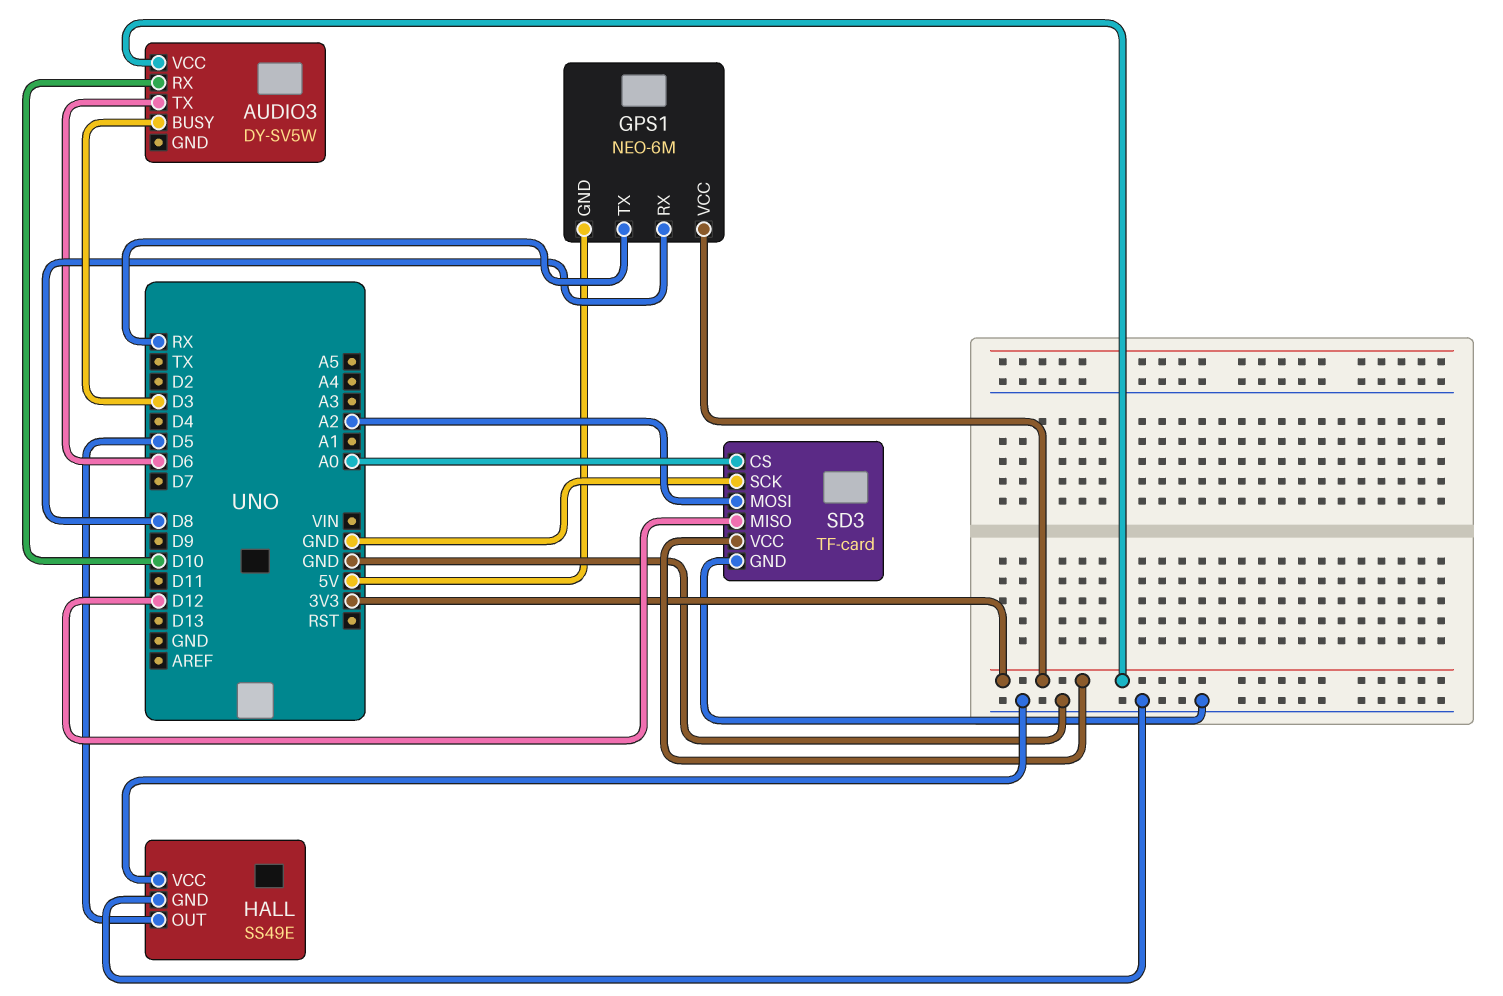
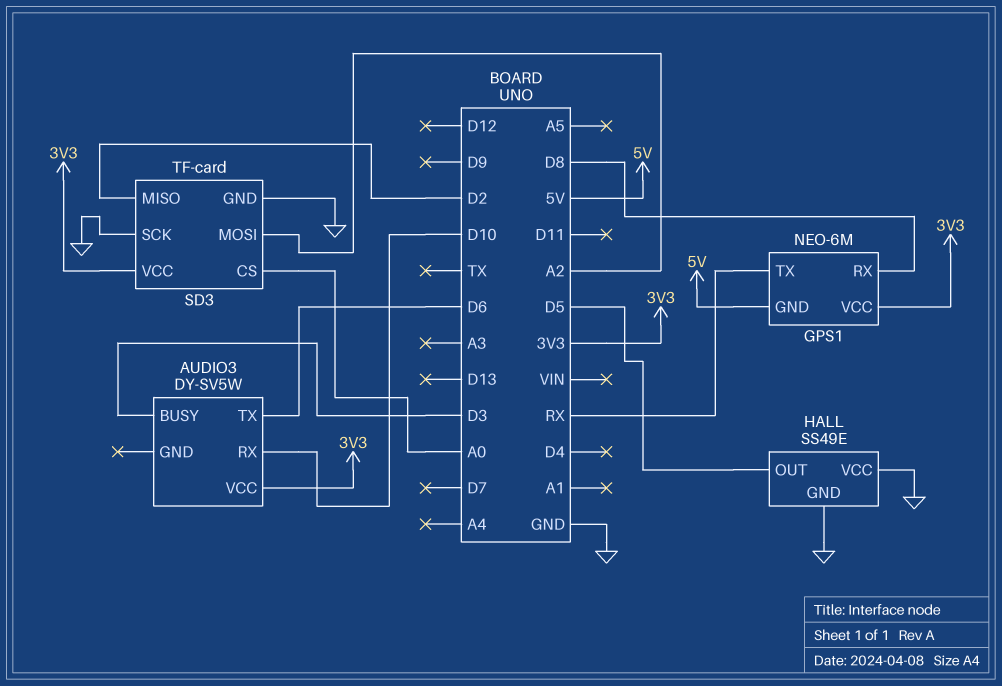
SD3 pin MISO: D12 -> D2

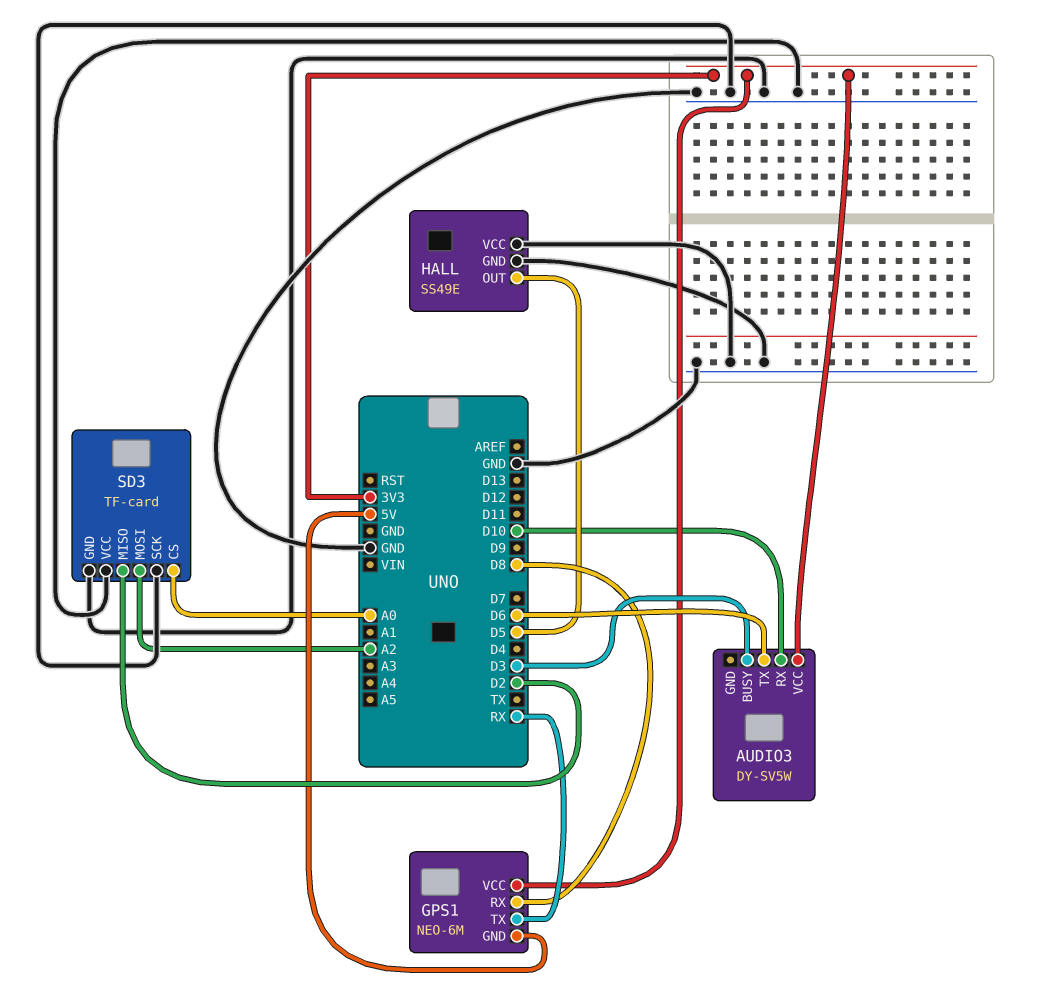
SD3 pin VCC: 3V3 -> GND

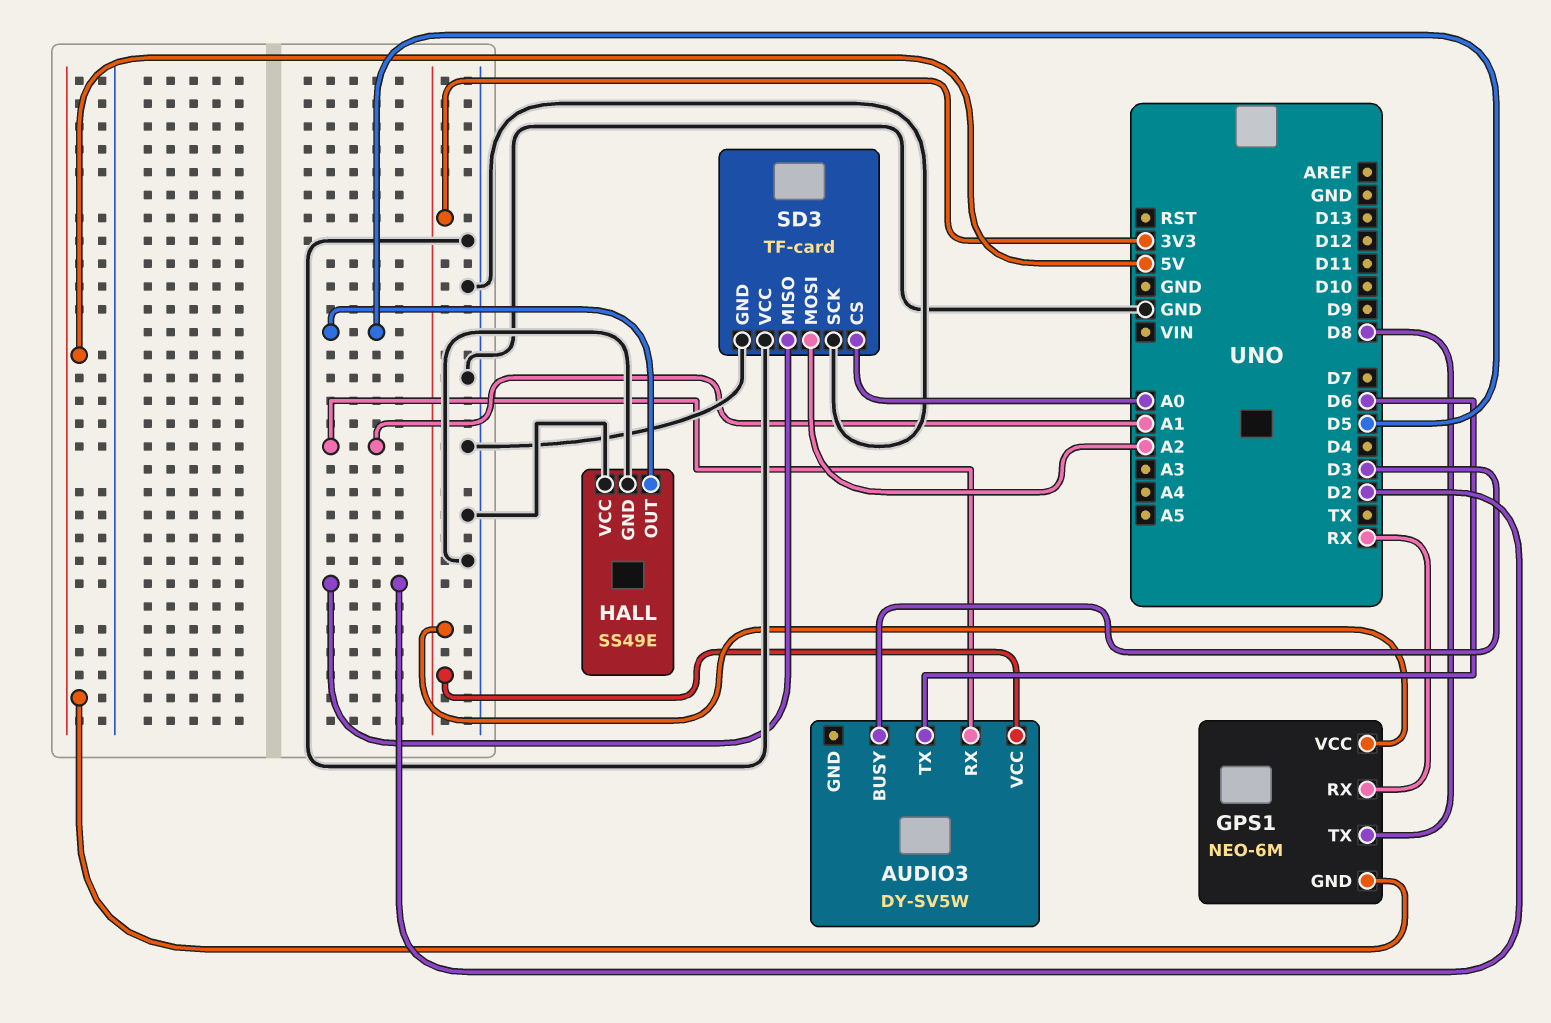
AUDIO3 pin RX: D10 -> A1
GPS1 pin RX: D8 -> RX
GPS1 pin TX: RX -> D8

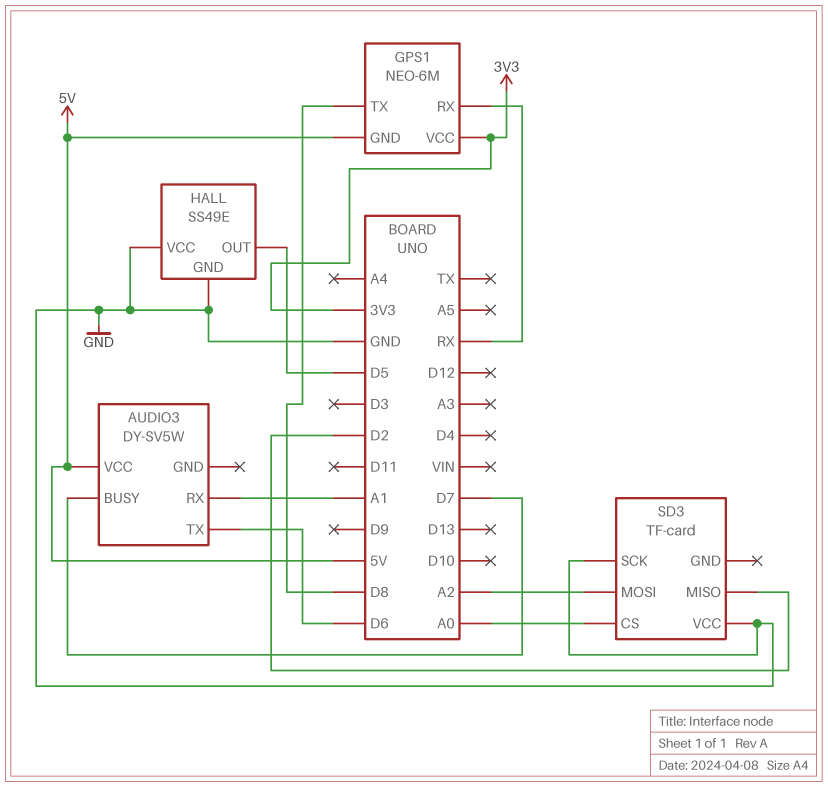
AUDIO3 pin BUSY: D3 -> D7
AUDIO3 pin VCC: 3V3 -> 5V
SD3 pin GND: GND -> none

